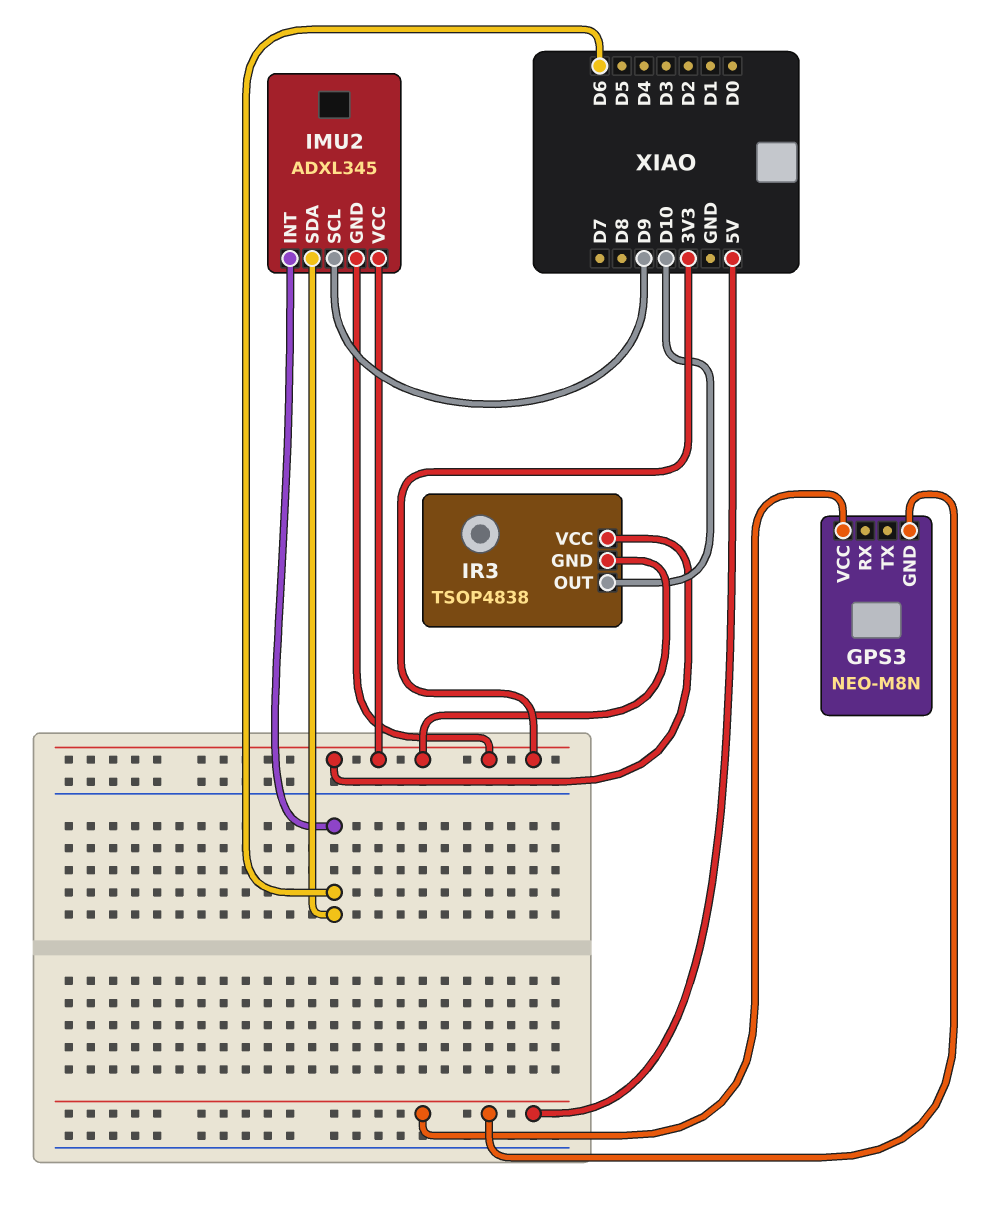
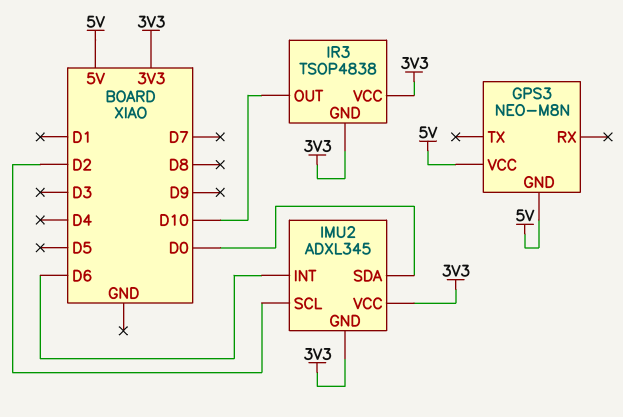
IMU2 pin SCL: D9 -> D2
IMU2 pin SDA: D6 -> D0

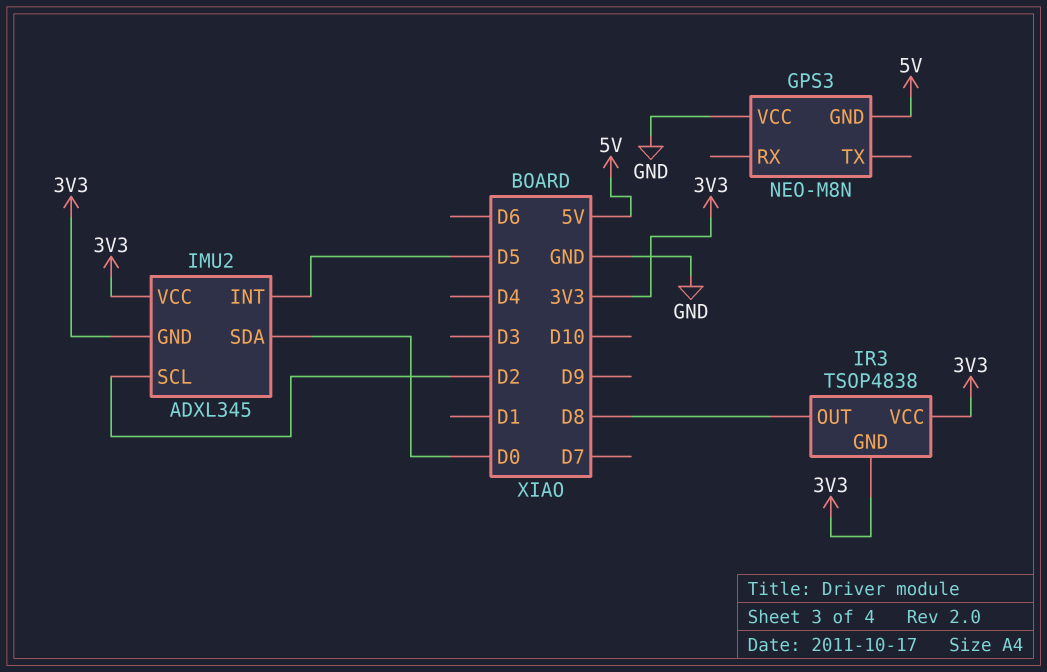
GPS3 pin VCC: 5V -> GND
IMU2 pin INT: D6 -> D5
IR3 pin OUT: D10 -> D8

